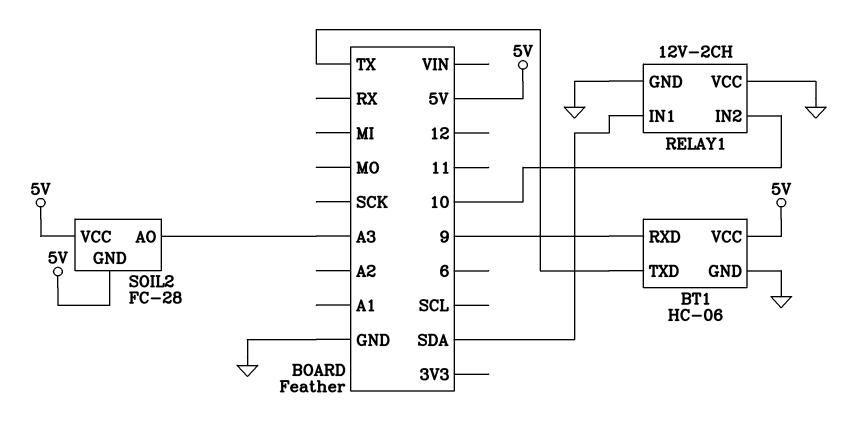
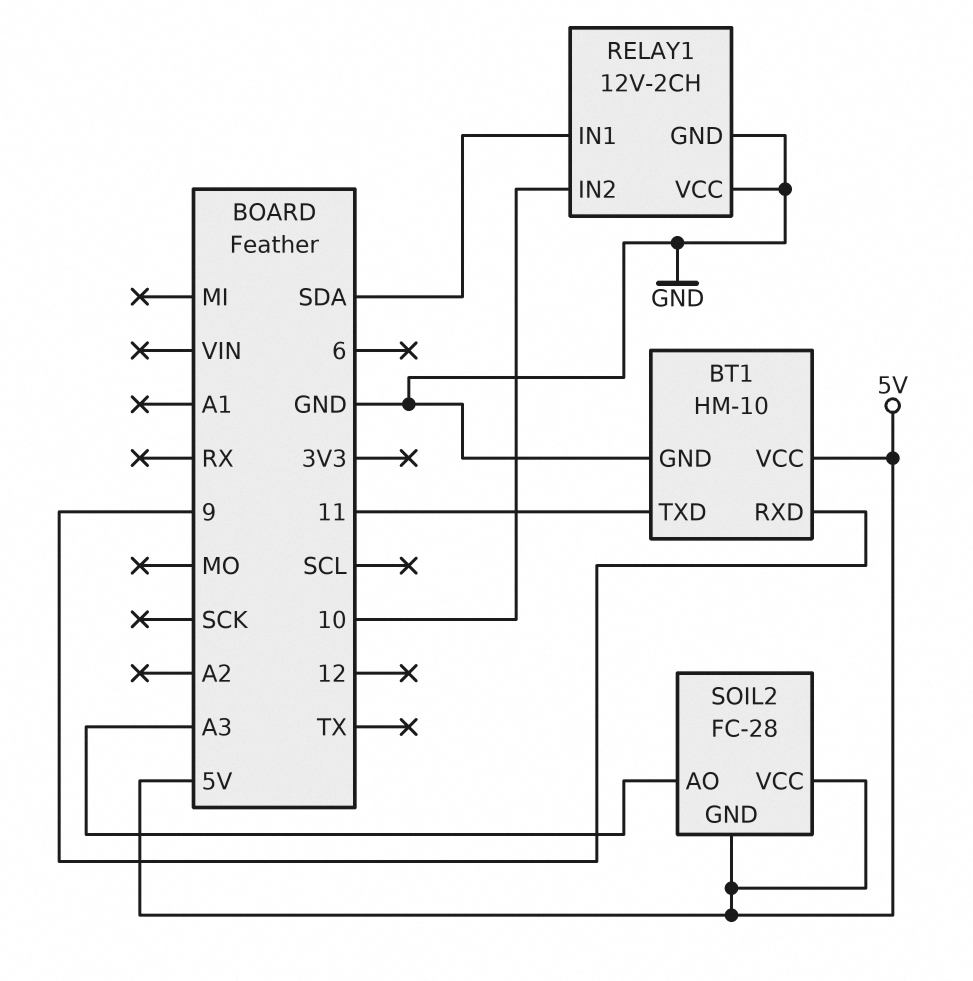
BT1: HC-06 -> HM-10
BT1 pin TXD: TX -> 11

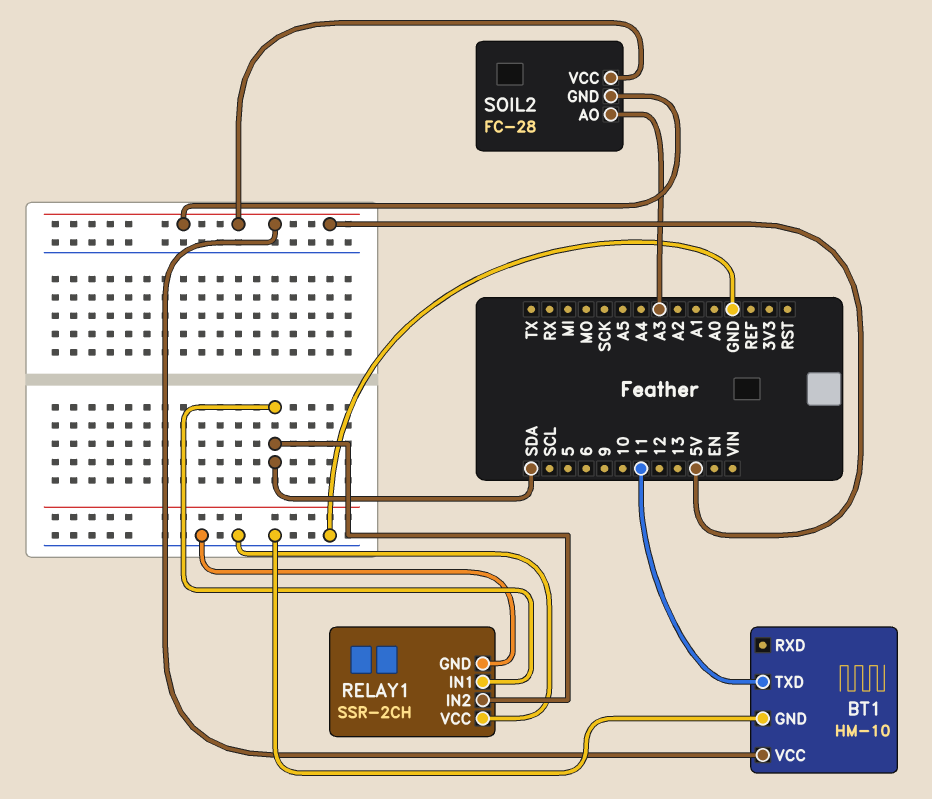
BT1 pin RXD: 9 -> none
RELAY1: 12V-2CH -> SSR-2CH
RELAY1 pin IN2: 10 -> SDA

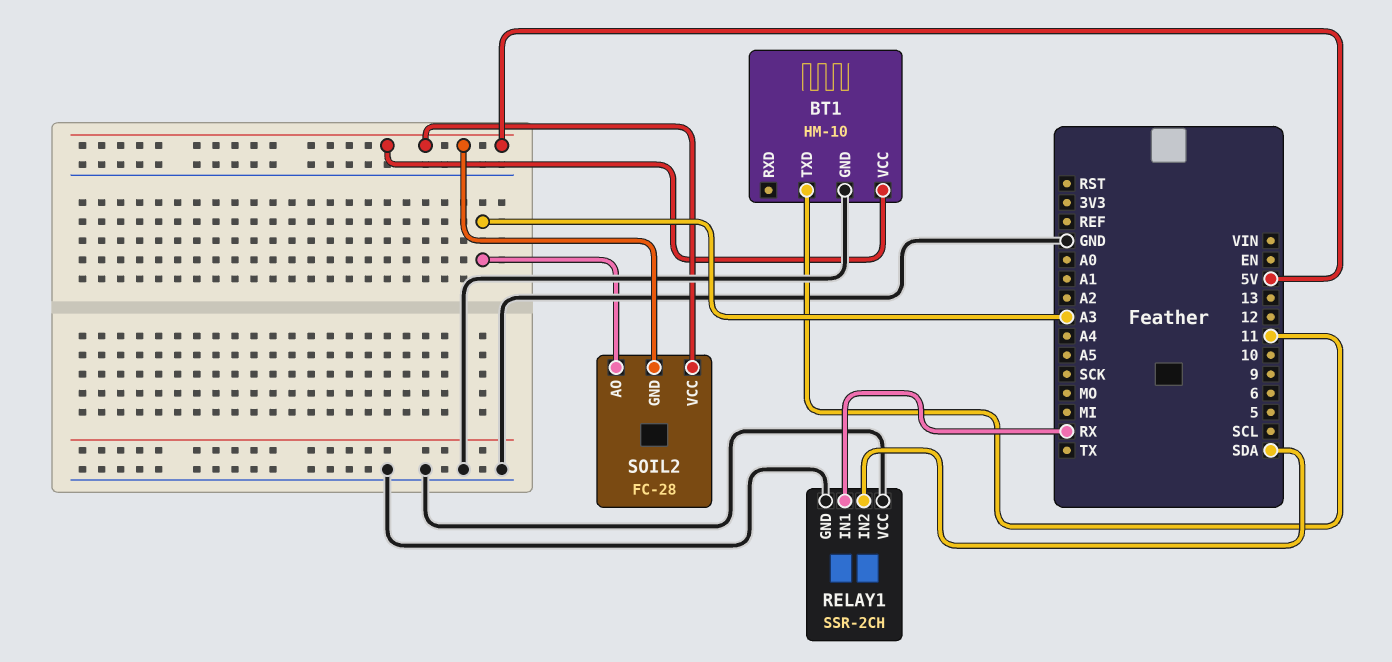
RELAY1 pin IN1: SDA -> RX

